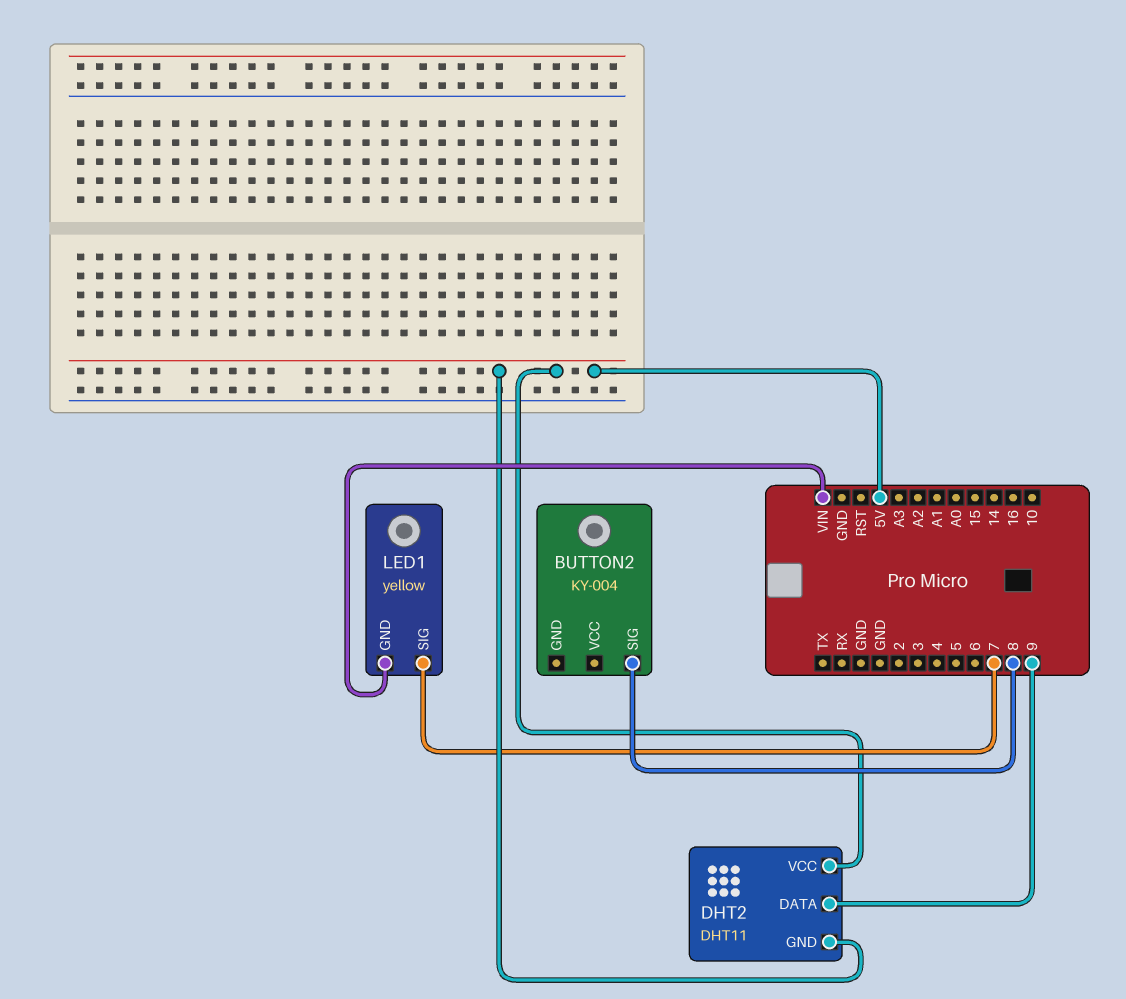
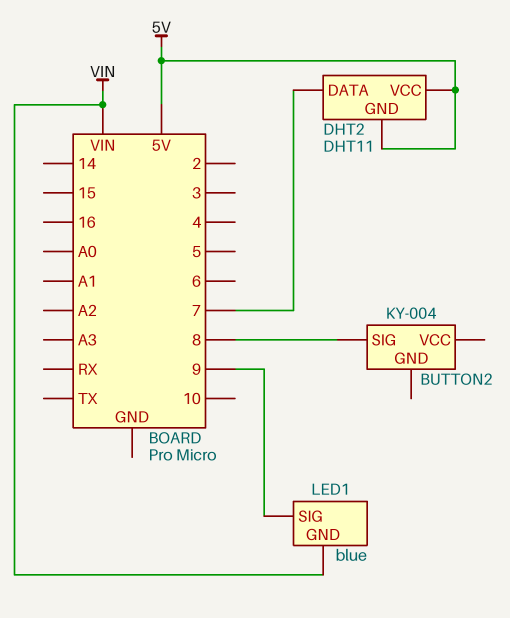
DHT2 pin DATA: 9 -> 7
LED1: yellow -> blue
LED1 pin SIG: 7 -> 9

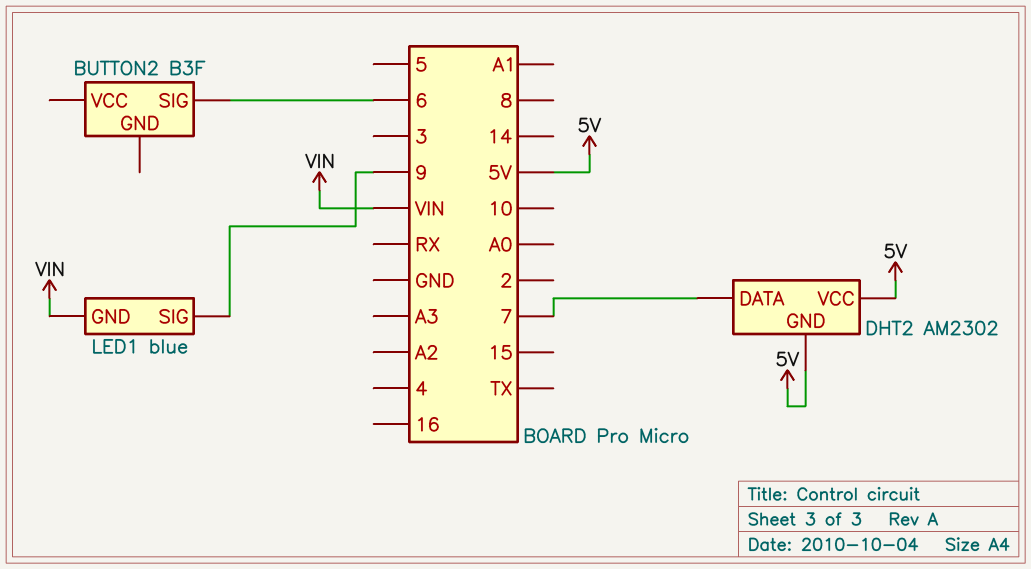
BUTTON2: KY-004 -> B3F
BUTTON2 pin SIG: 8 -> 6
DHT2: DHT11 -> AM2302

